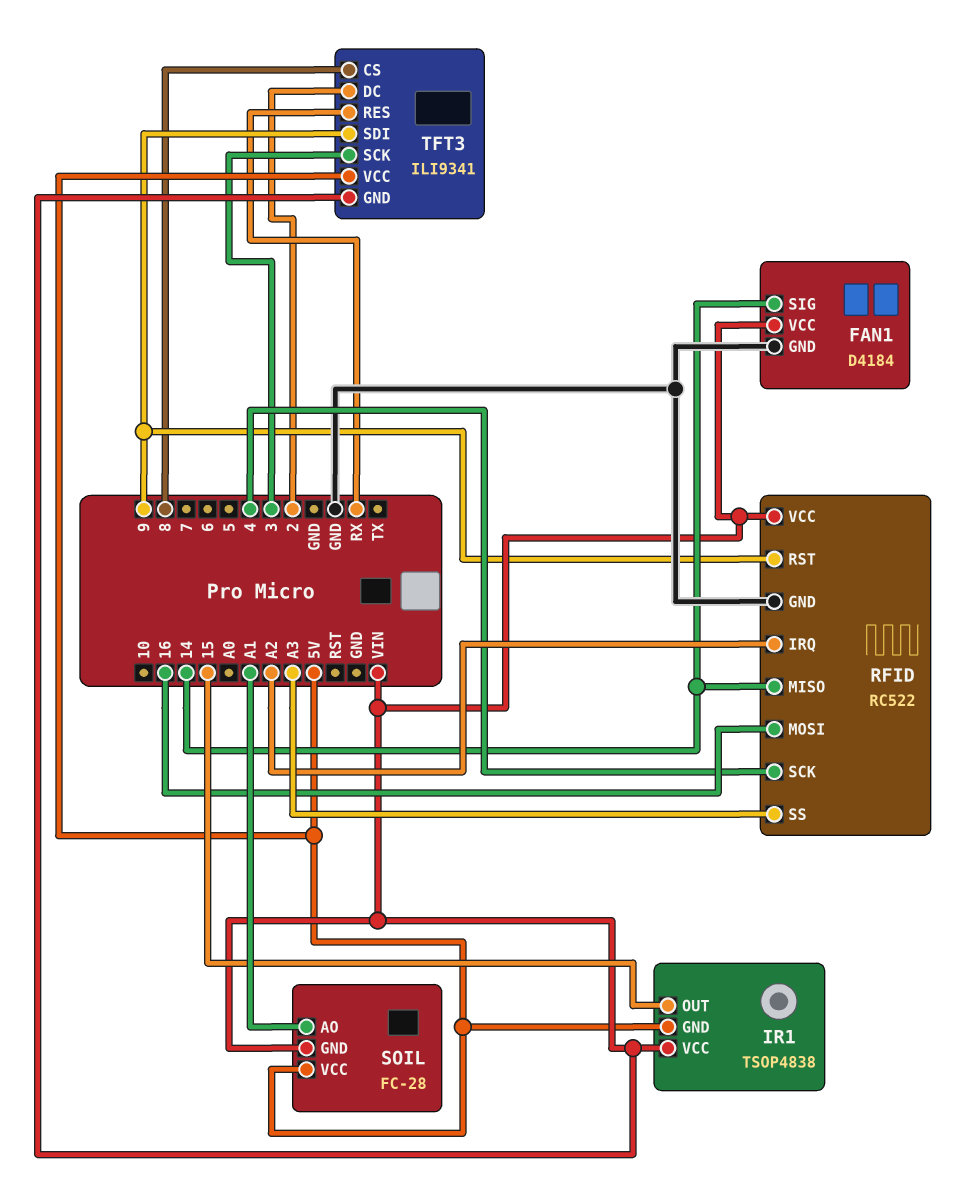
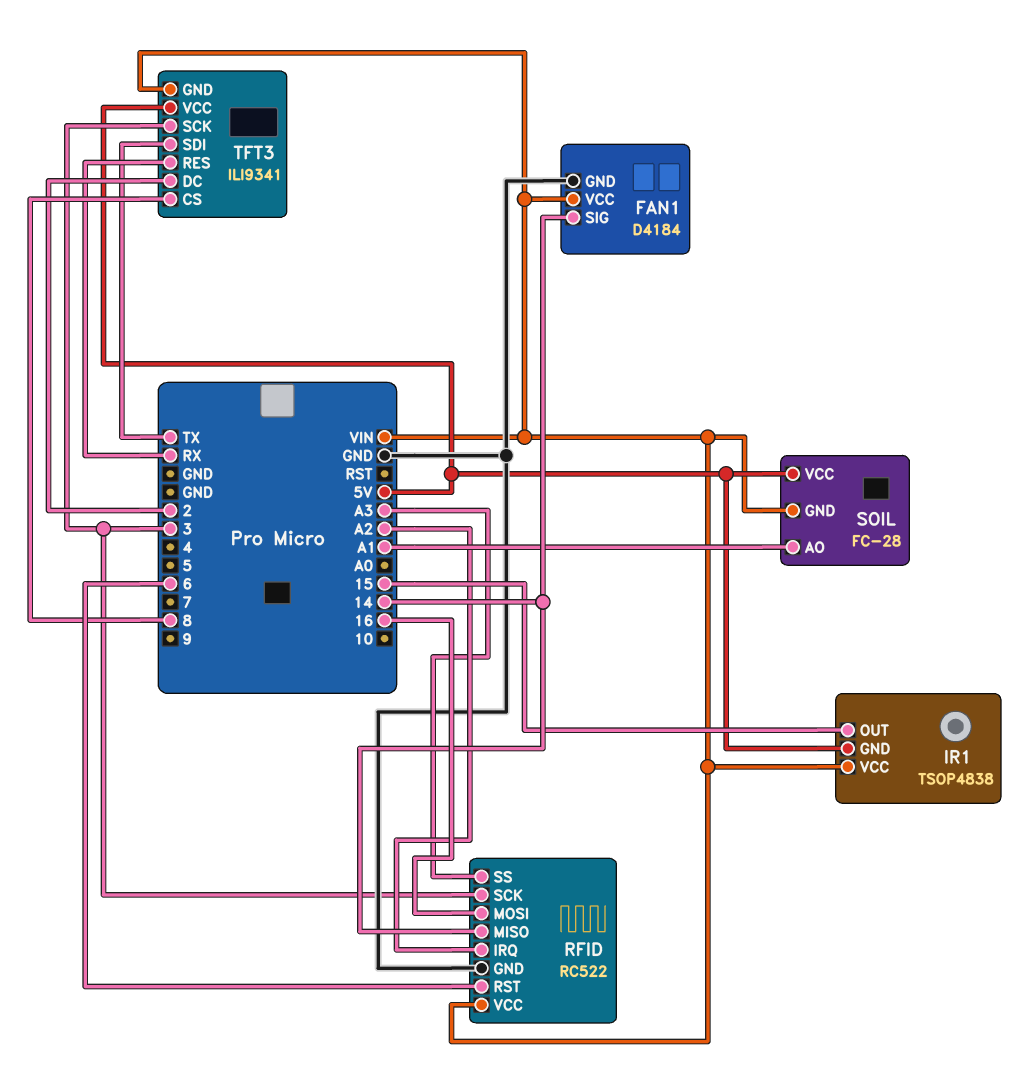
RFID pin RST: 9 -> 6
RFID pin SCK: 4 -> 3
TFT3 pin SDI: 9 -> TX

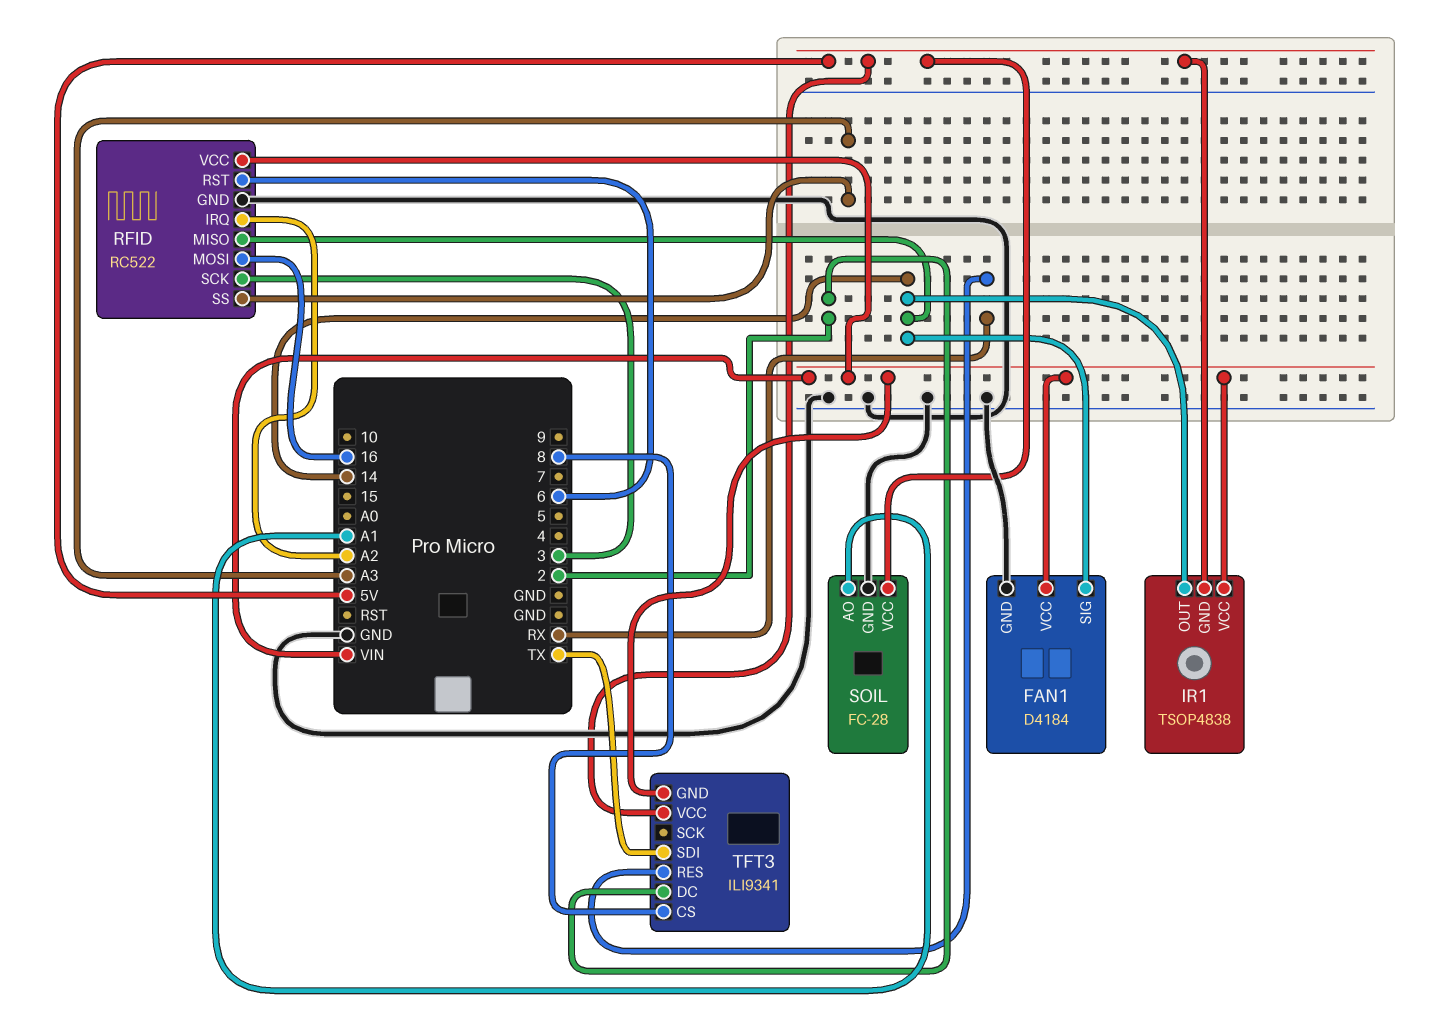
IR1 pin OUT: 15 -> 14
SOIL pin GND: VIN -> GND
TFT3 pin SCK: 3 -> none

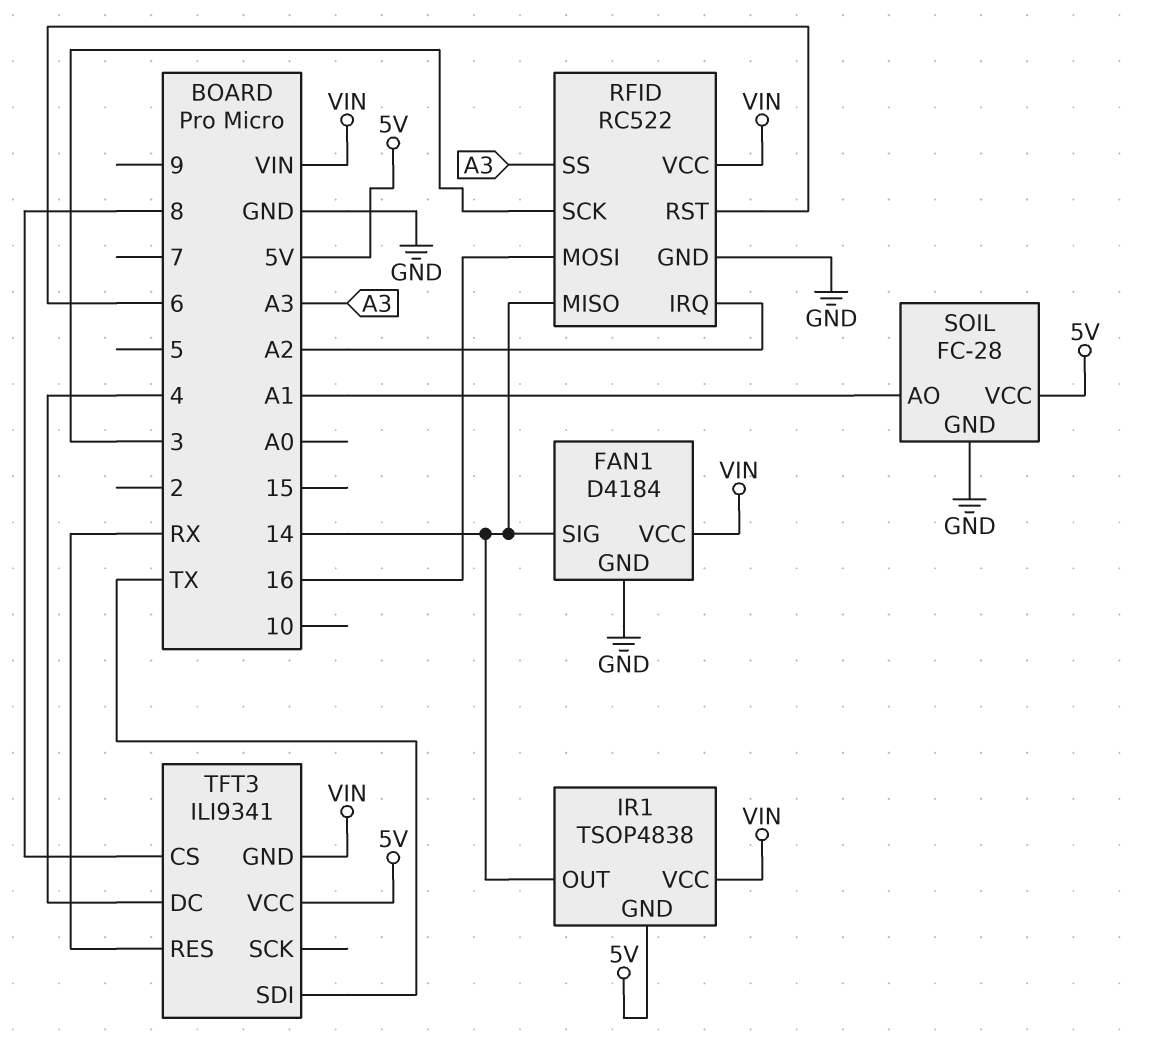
TFT3 pin DC: 2 -> 4

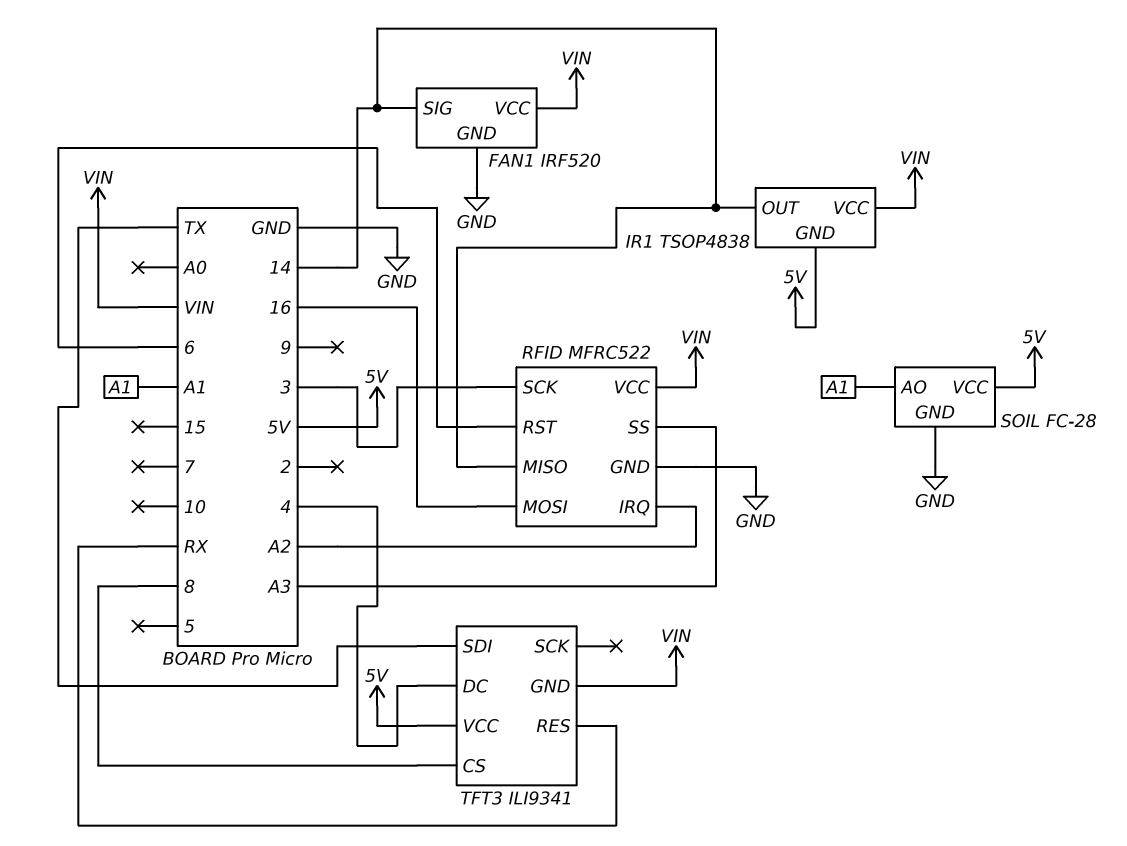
FAN1: D4184 -> IRF520
RFID: RC522 -> MFRC522

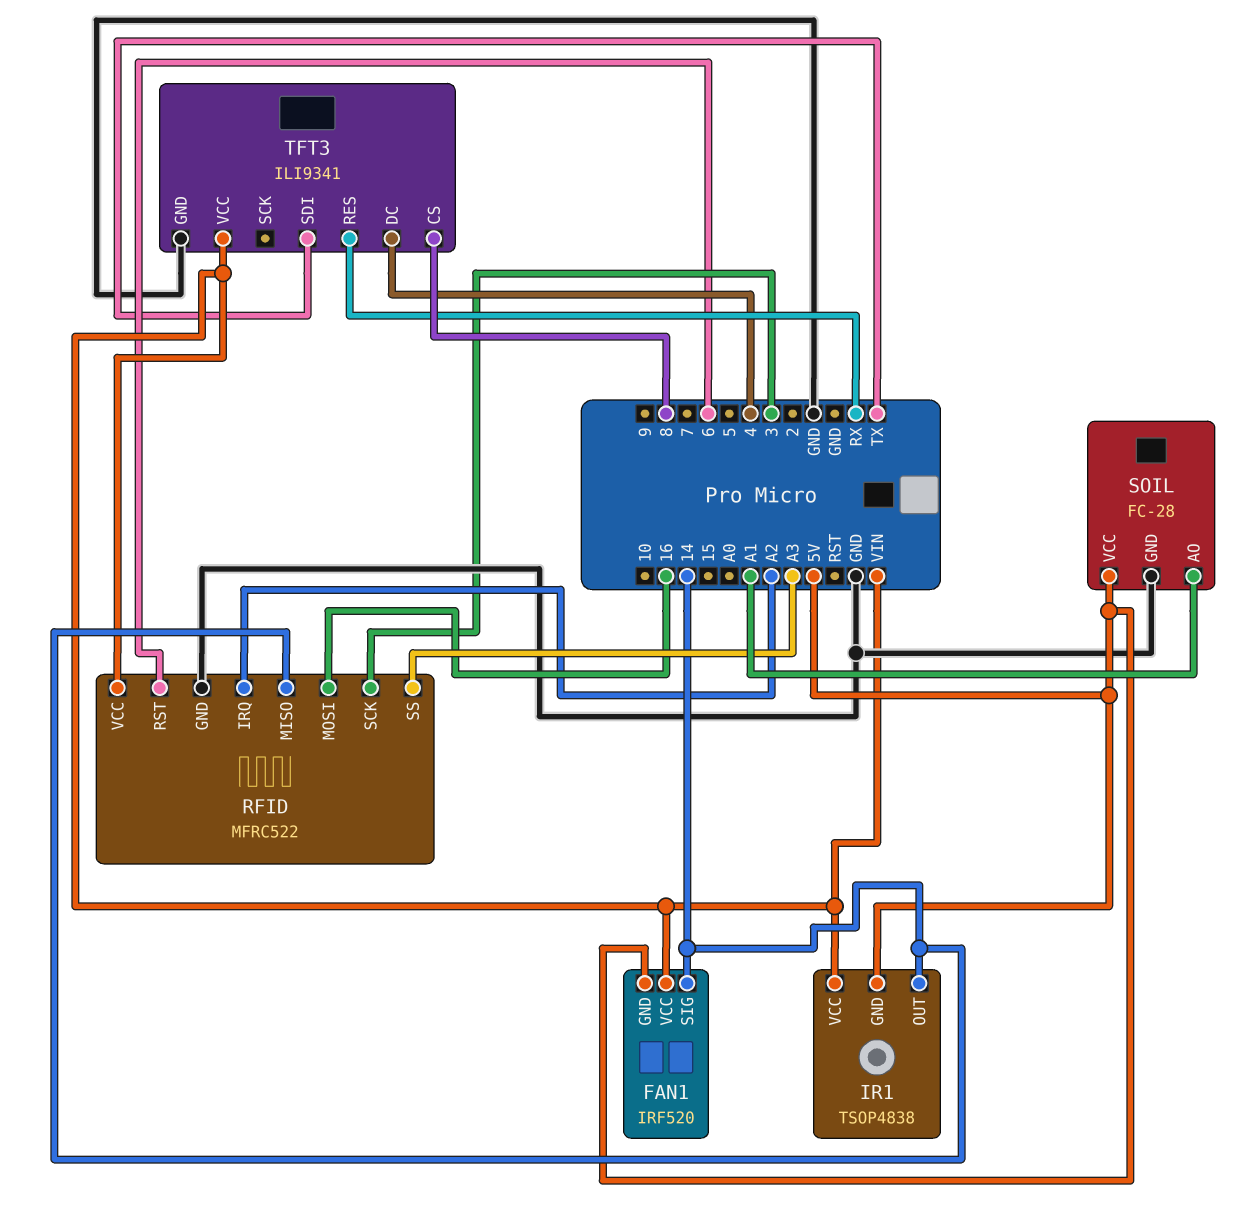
FAN1 pin GND: GND -> 5V
TFT3 pin GND: VIN -> GND
TFT3 pin VCC: 5V -> VIN

